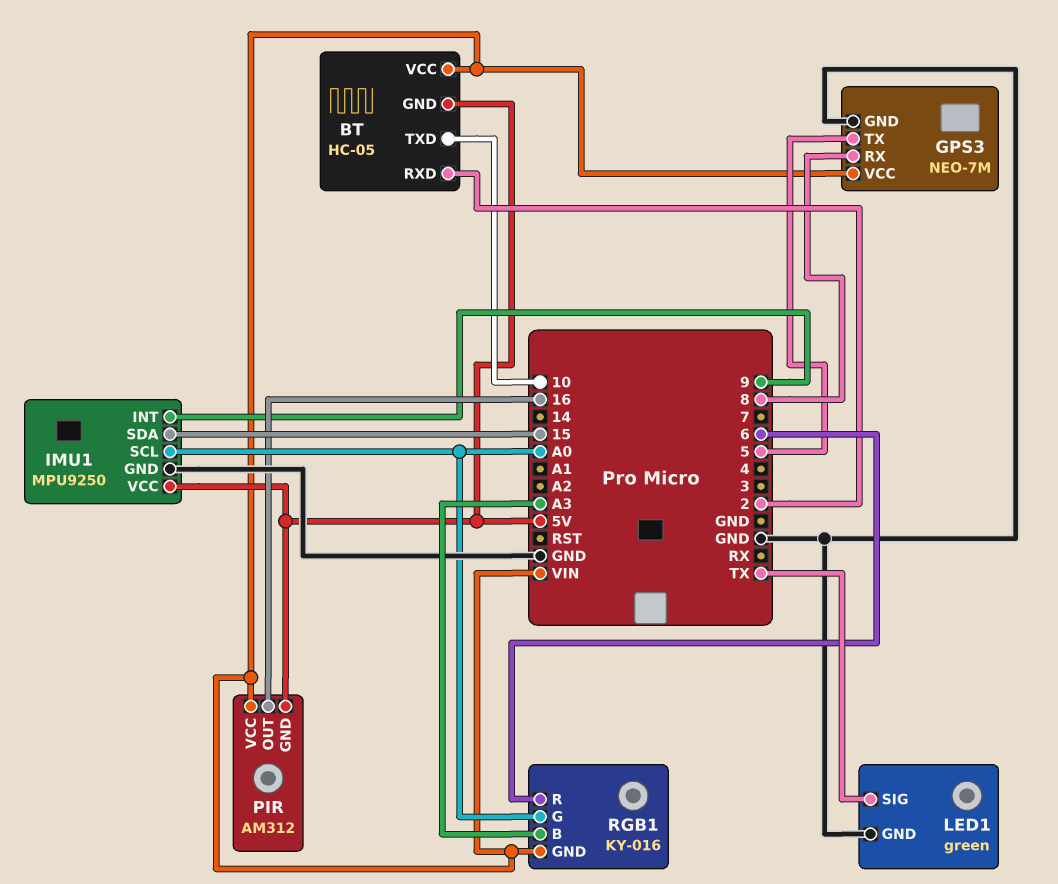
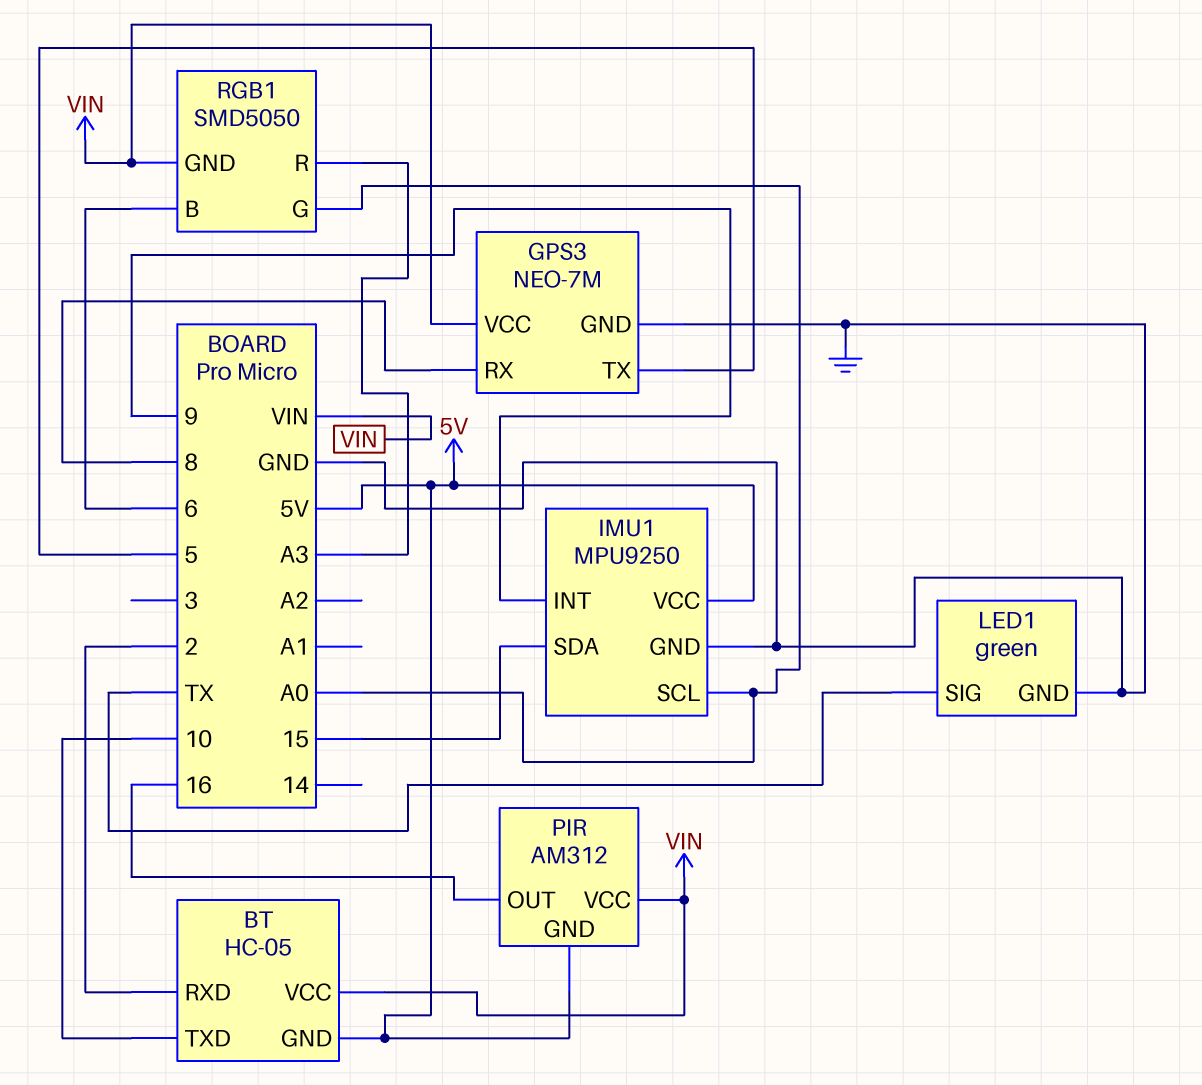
RGB1: KY-016 -> SMD5050
RGB1 pin B: A3 -> 6
RGB1 pin R: 6 -> A3

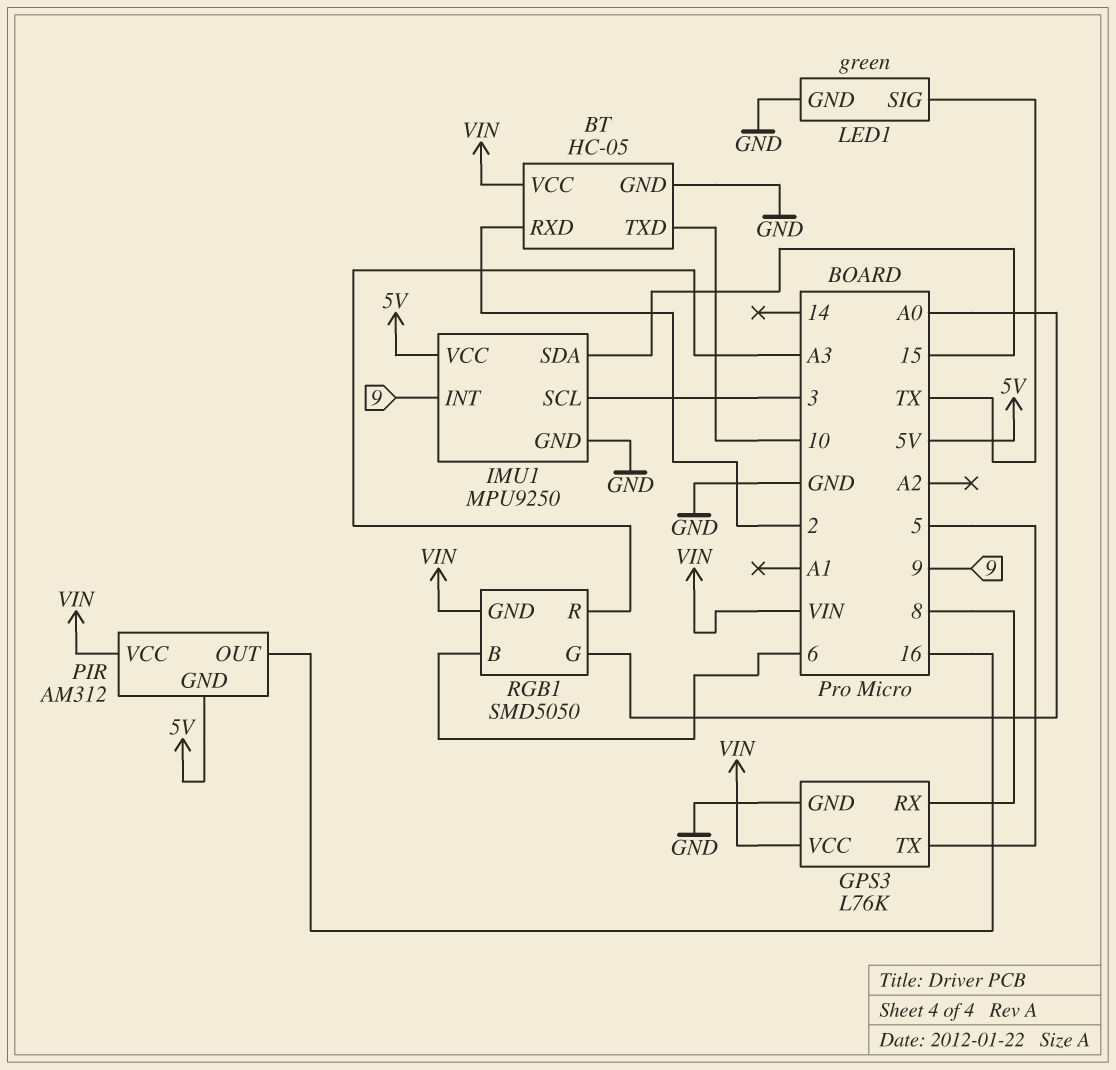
BT pin GND: 5V -> GND
GPS3: NEO-7M -> L76K
IMU1 pin SCL: A0 -> 3

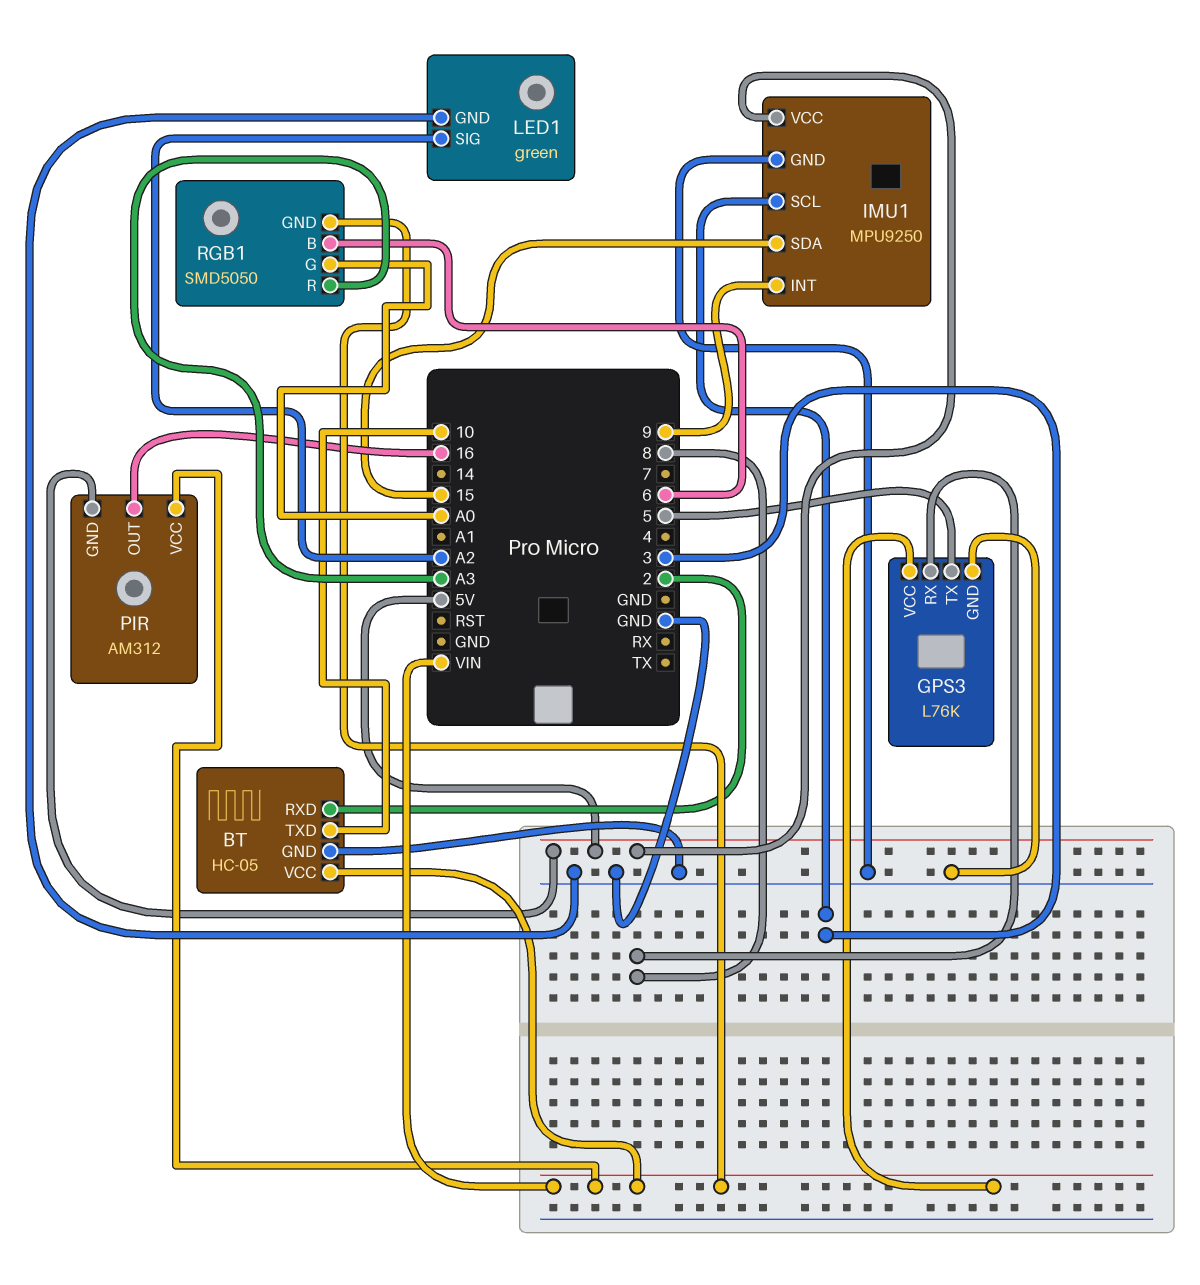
LED1 pin SIG: TX -> A2

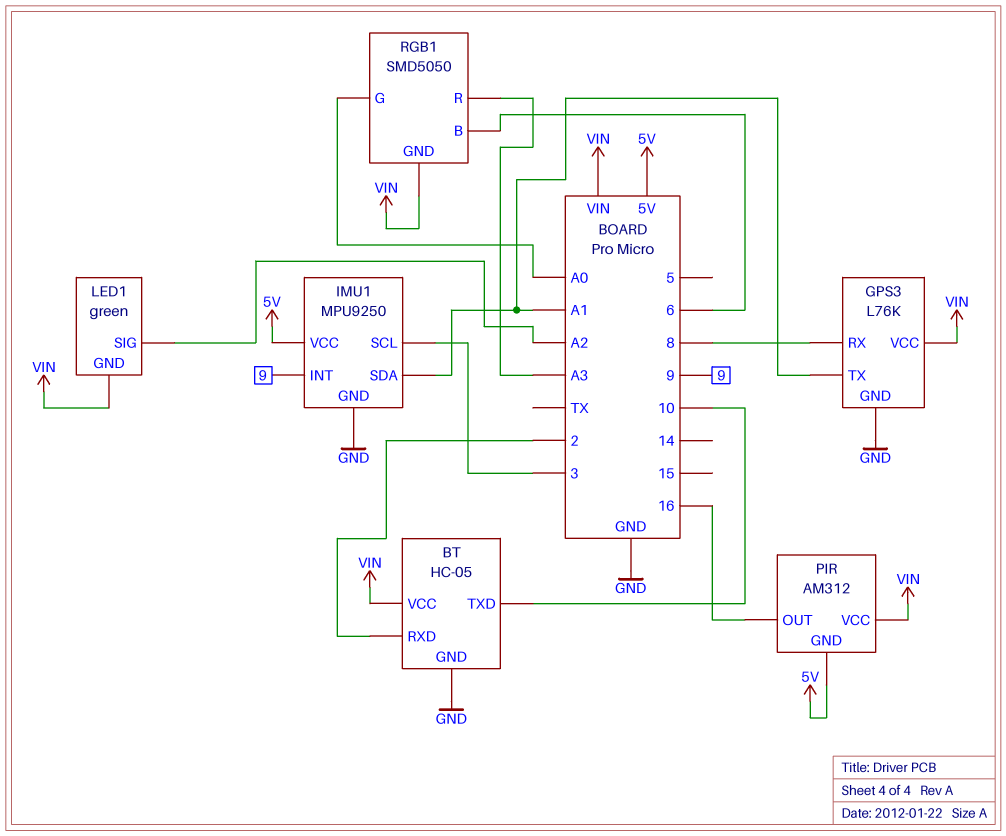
GPS3 pin TX: 5 -> A1
IMU1 pin SDA: 15 -> A1
LED1 pin GND: GND -> VIN

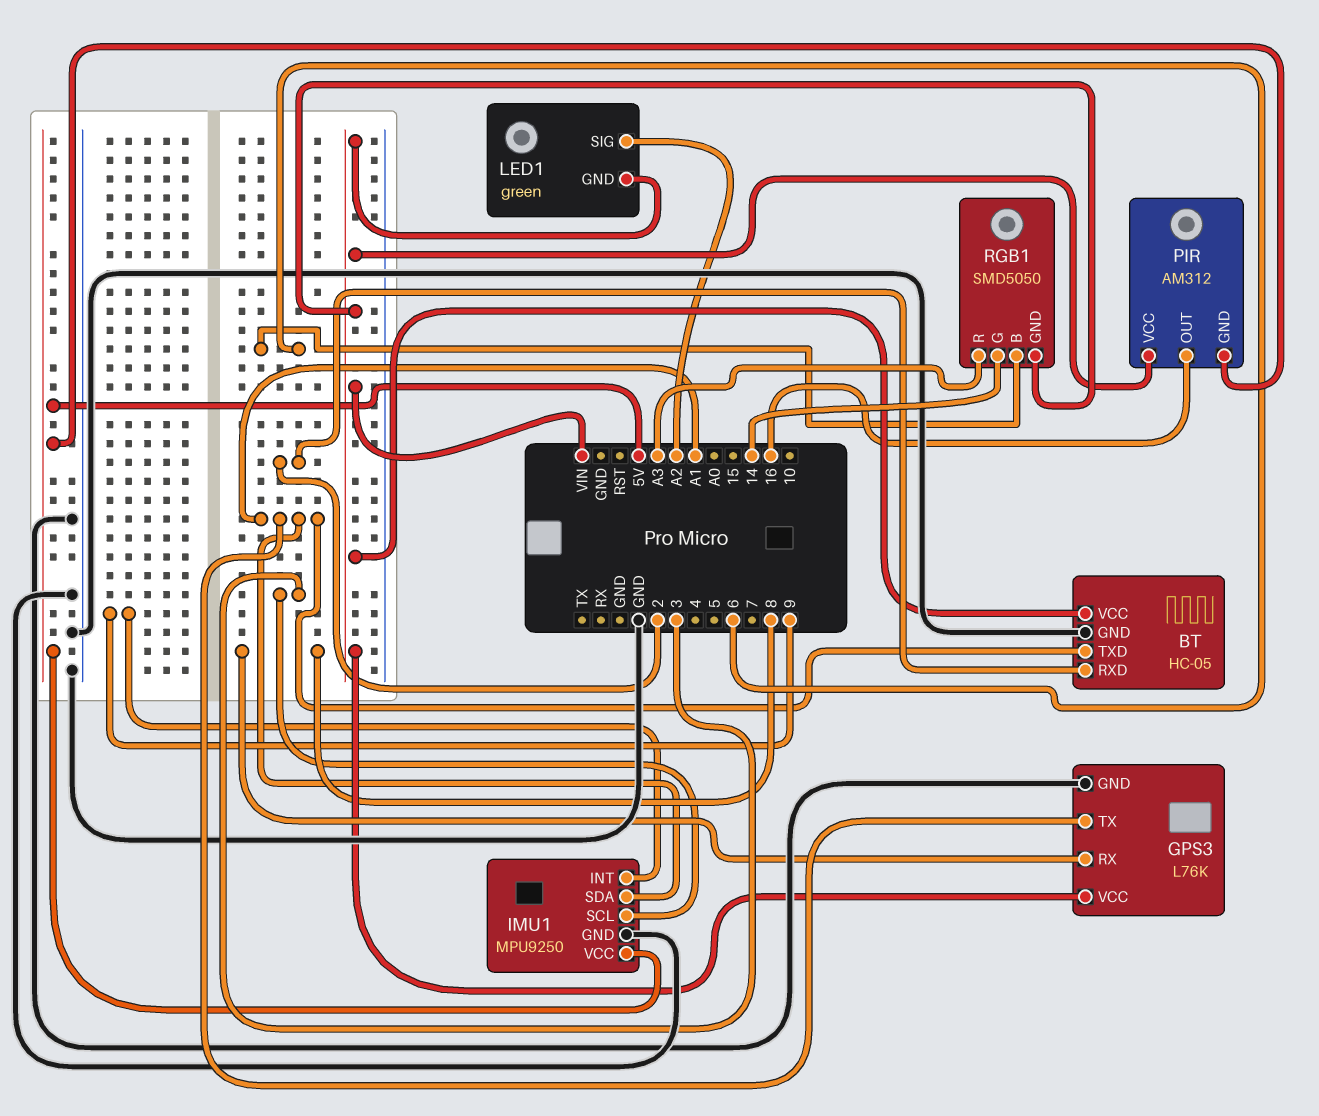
BT pin TXD: 10 -> A1
RGB1 pin G: A0 -> 14

